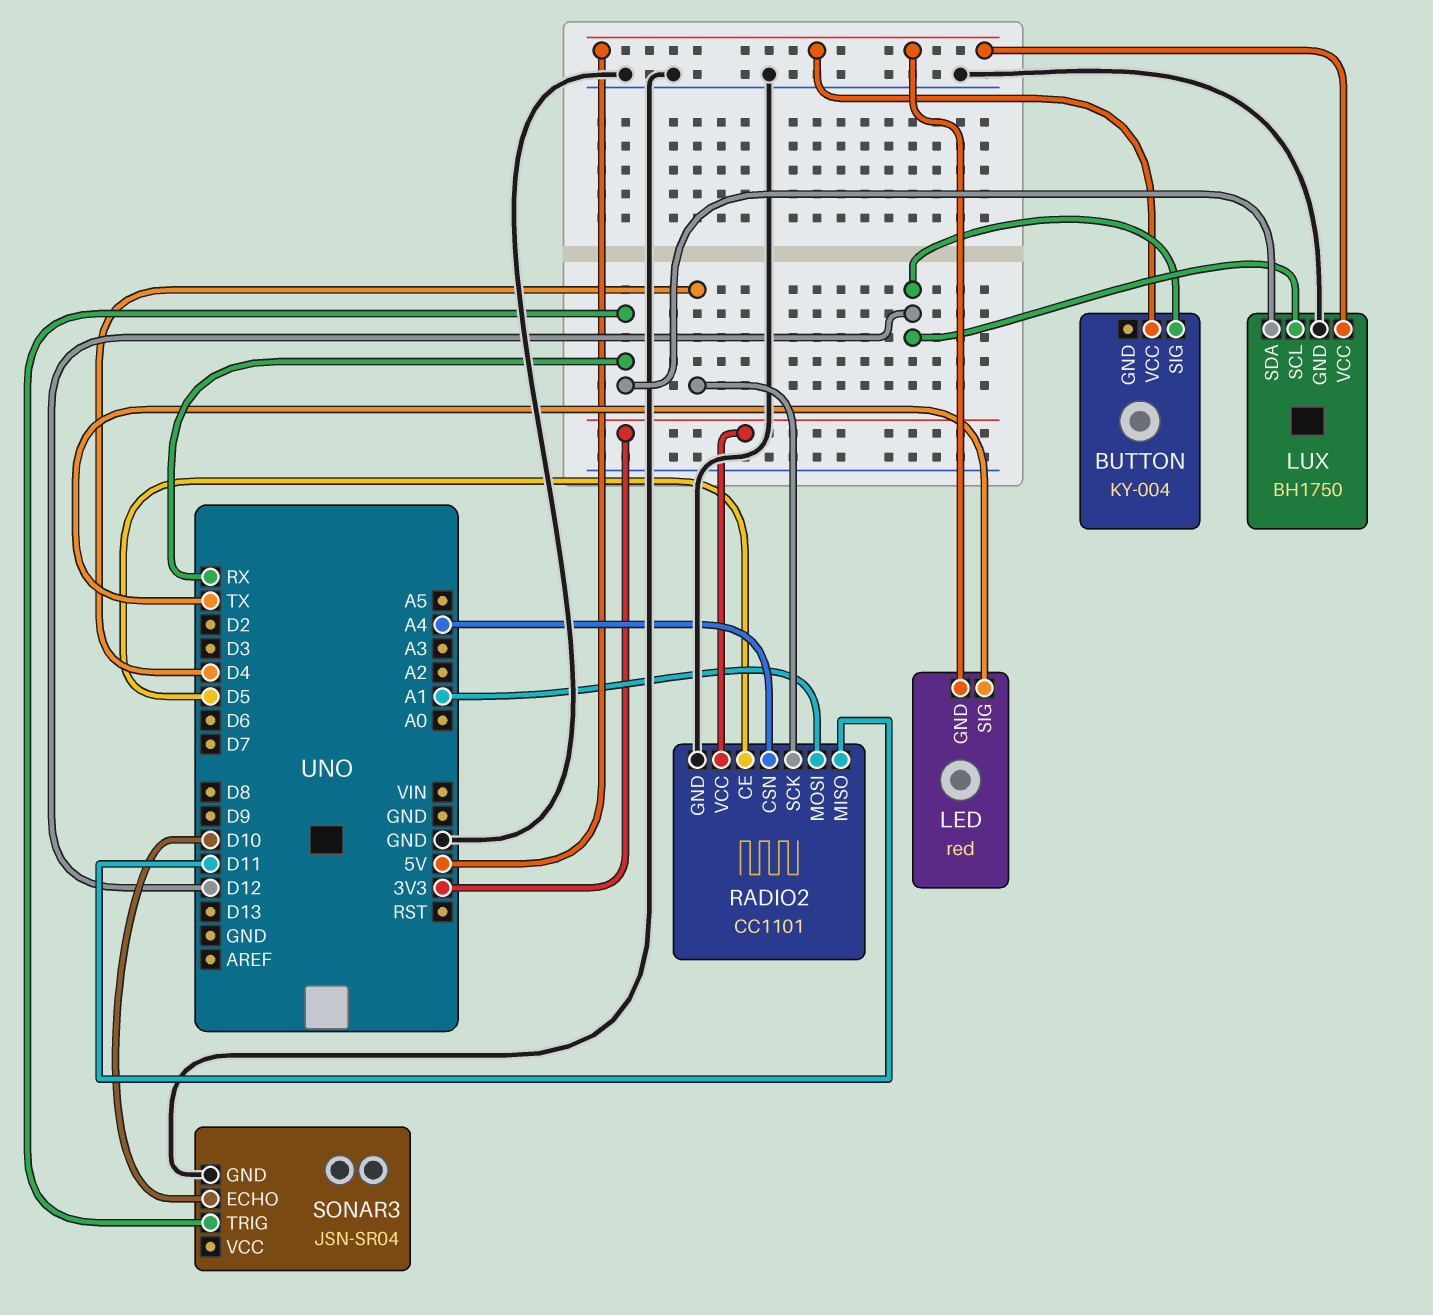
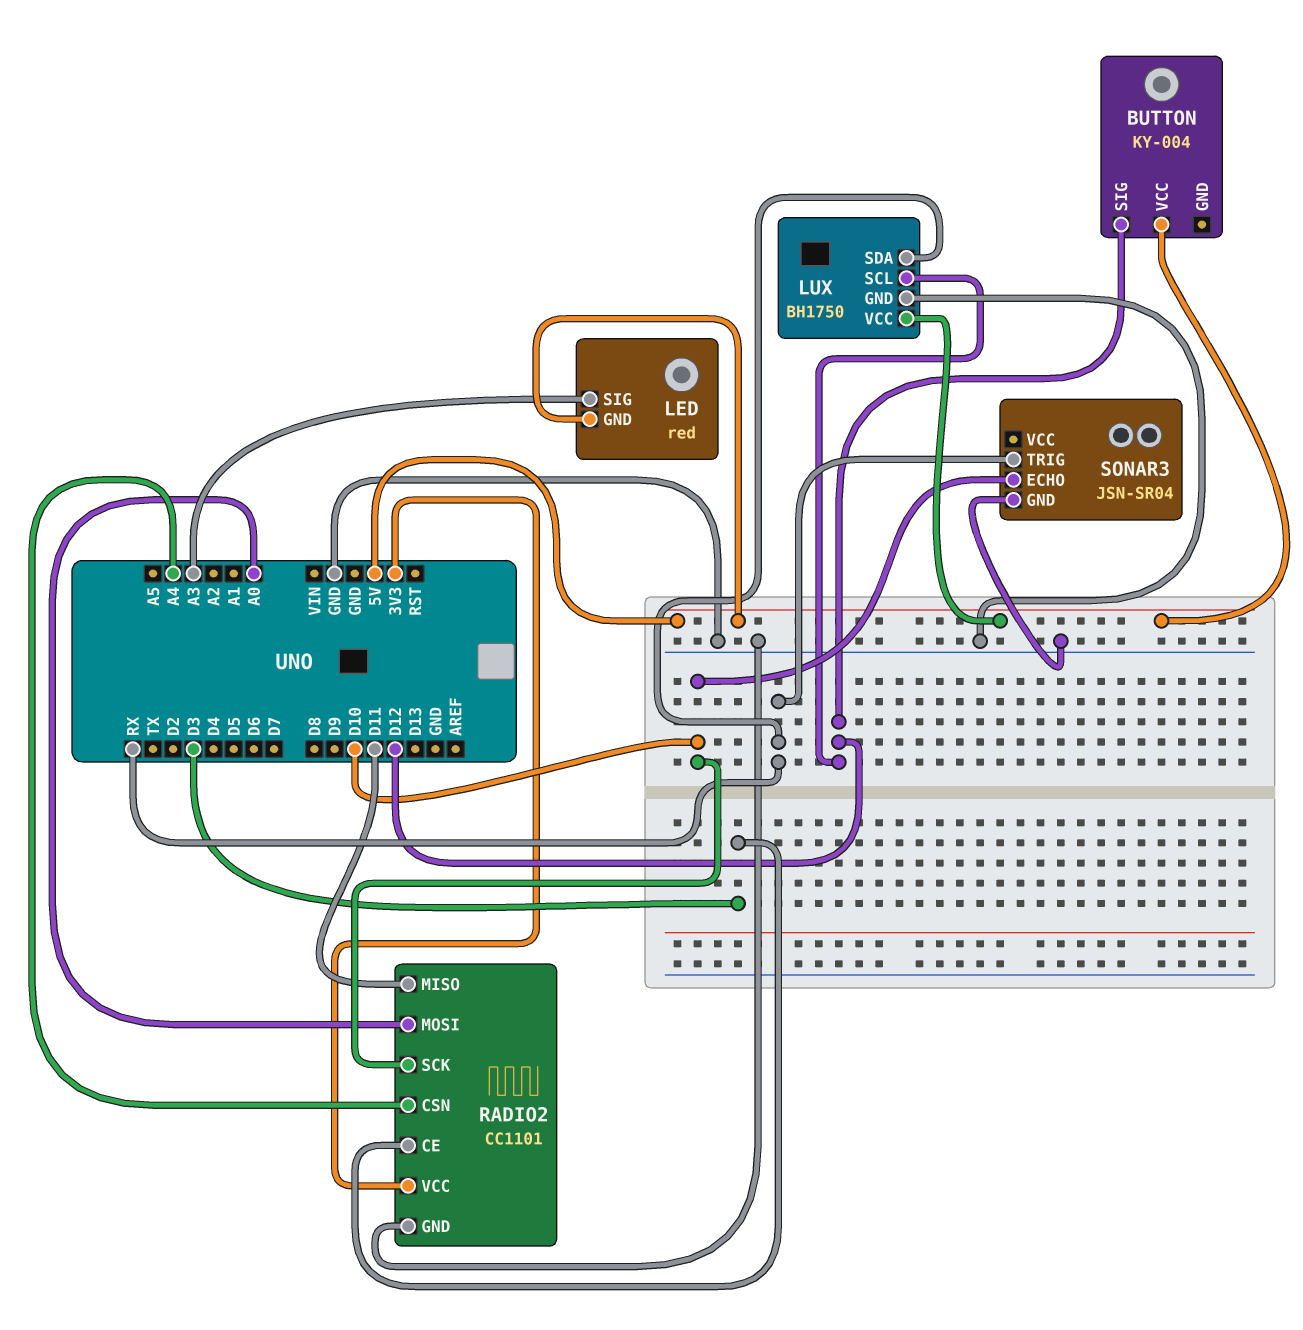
LED pin SIG: TX -> A3
RADIO2 pin CE: D5 -> D3
RADIO2 pin MOSI: A1 -> A0
RADIO2 pin SCK: D4 -> D10

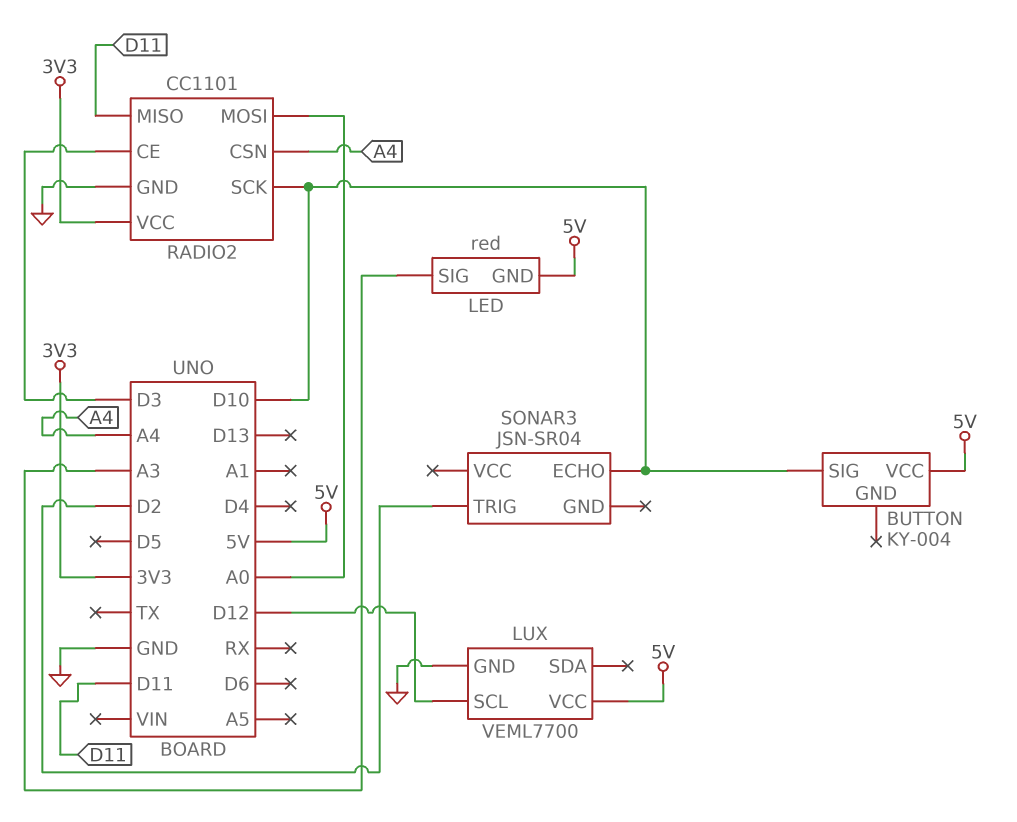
BUTTON pin SIG: D12 -> D10
LUX: BH1750 -> VEML7700
LUX pin SDA: RX -> none
SONAR3 pin GND: GND -> none
SONAR3 pin TRIG: RX -> D2

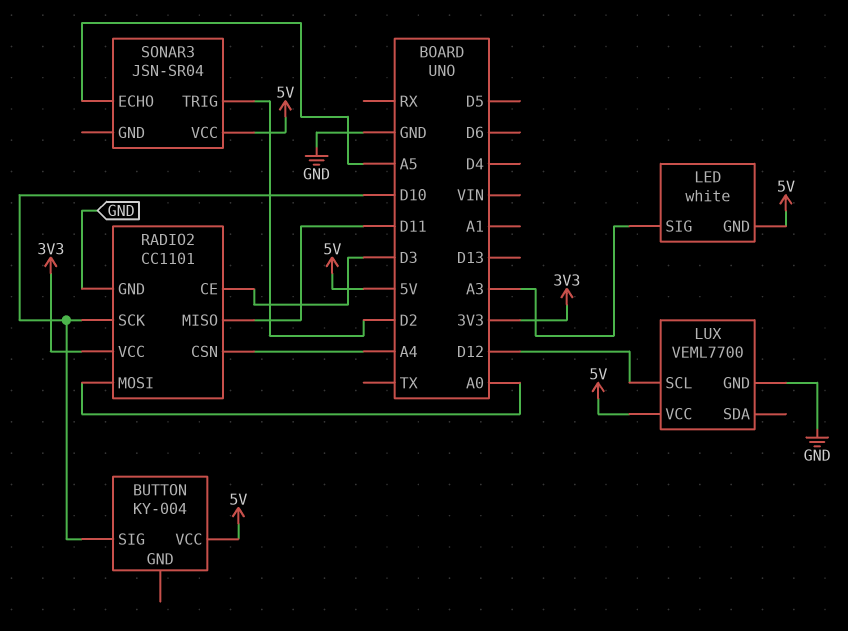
LED: red -> white
SONAR3 pin ECHO: D10 -> A5
SONAR3 pin VCC: none -> 5V

